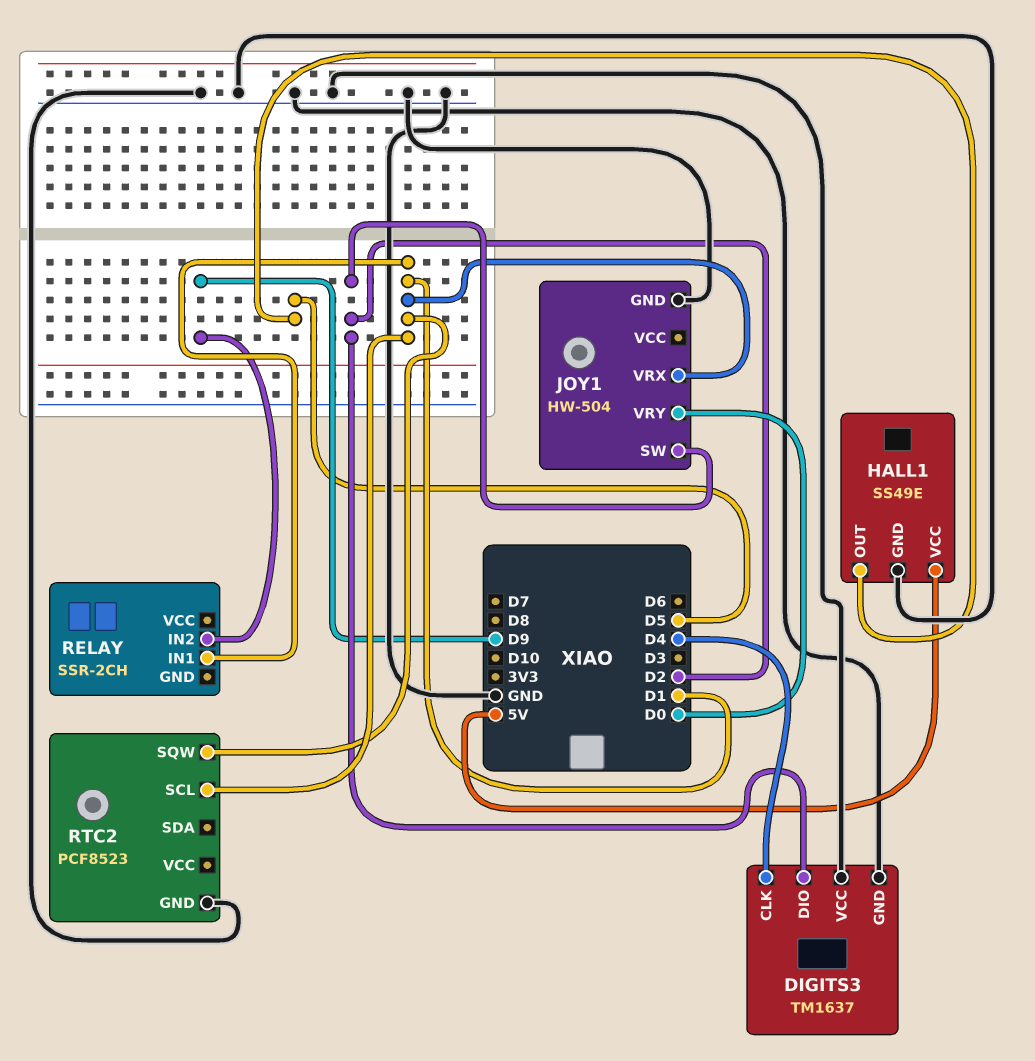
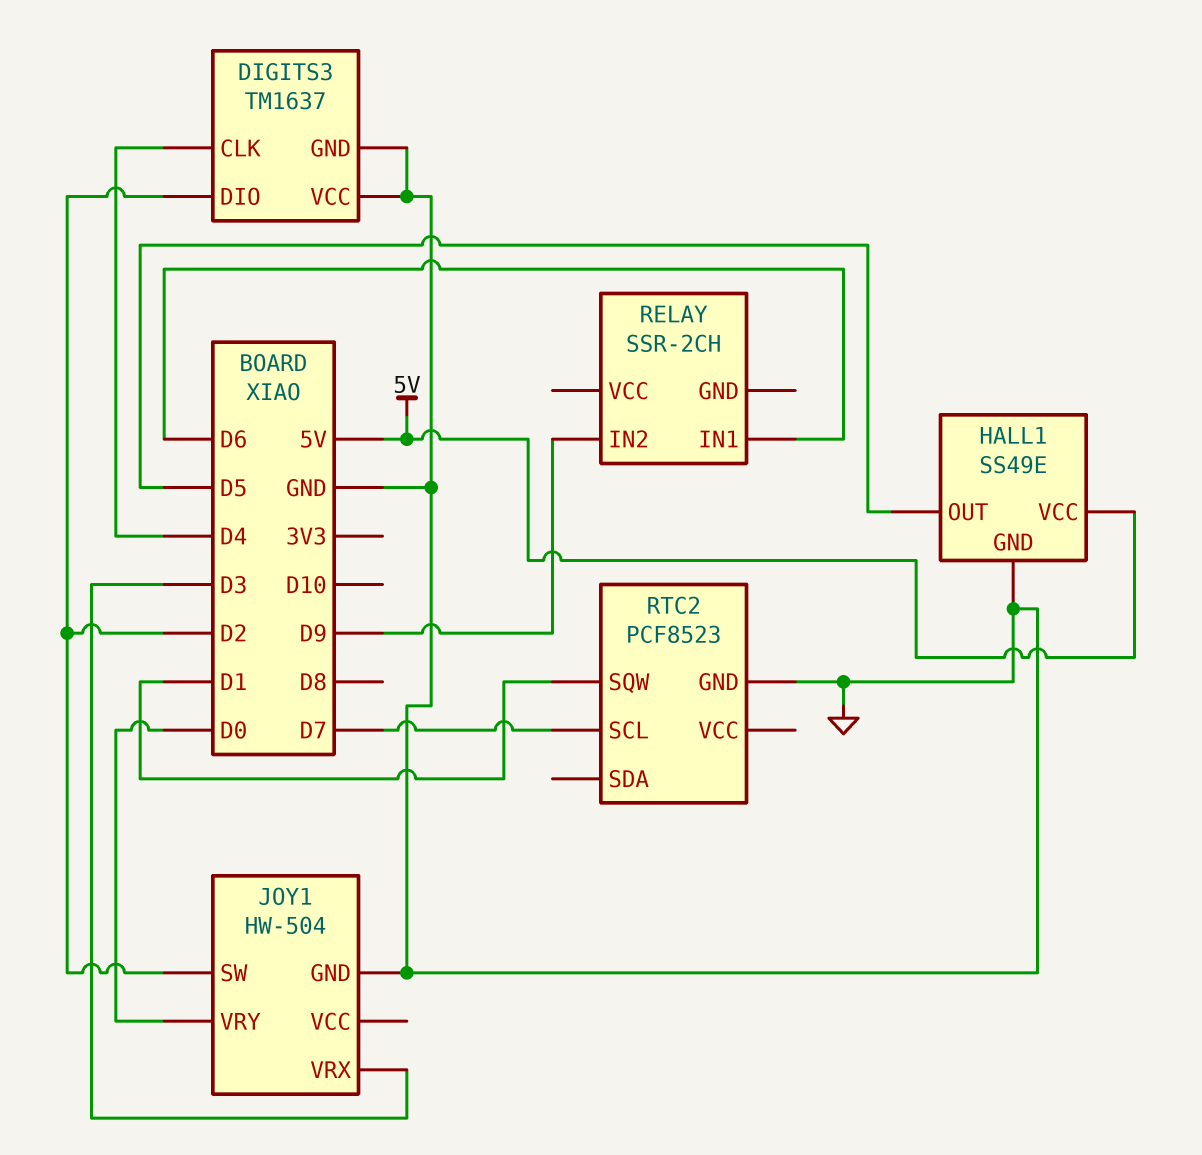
JOY1 pin VRX: D1 -> D3
RELAY pin IN1: D1 -> D6
RTC2 pin SCL: D1 -> D7

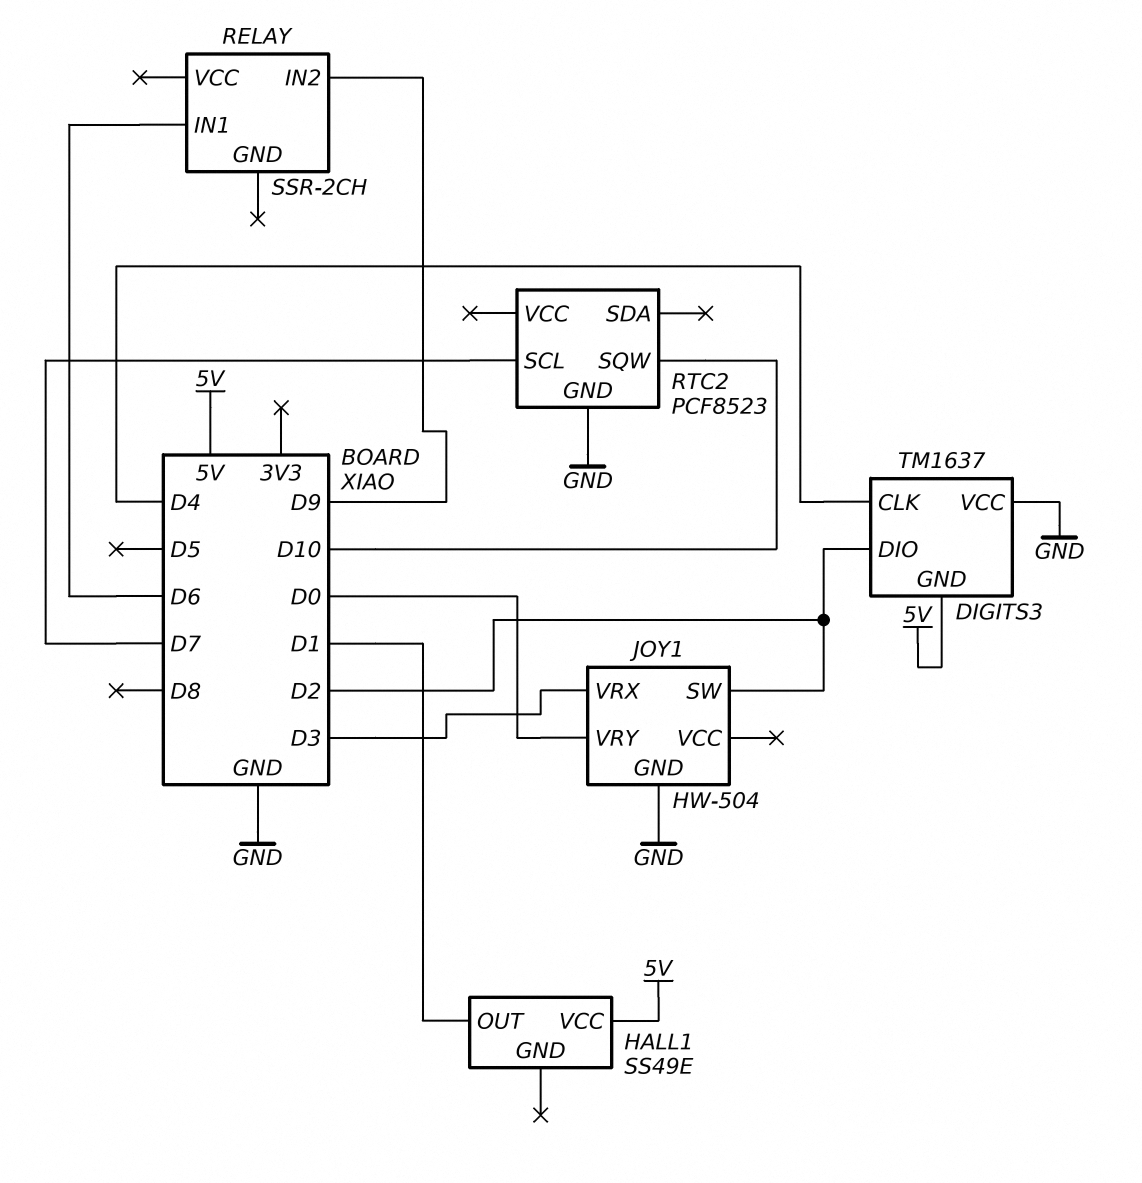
DIGITS3 pin GND: GND -> 5V
HALL1 pin GND: GND -> none
HALL1 pin OUT: D5 -> D1
RTC2 pin SQW: D1 -> D10

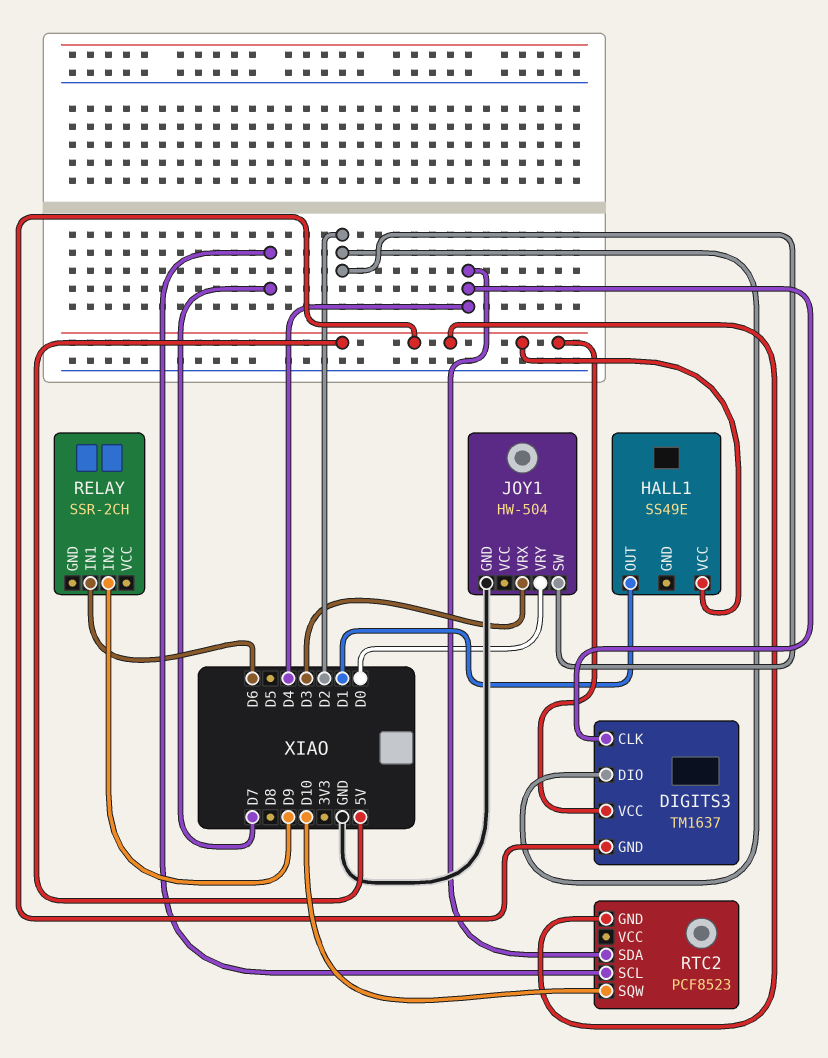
DIGITS3 pin VCC: GND -> 5V
RTC2 pin GND: GND -> 5V
RTC2 pin SDA: none -> D4

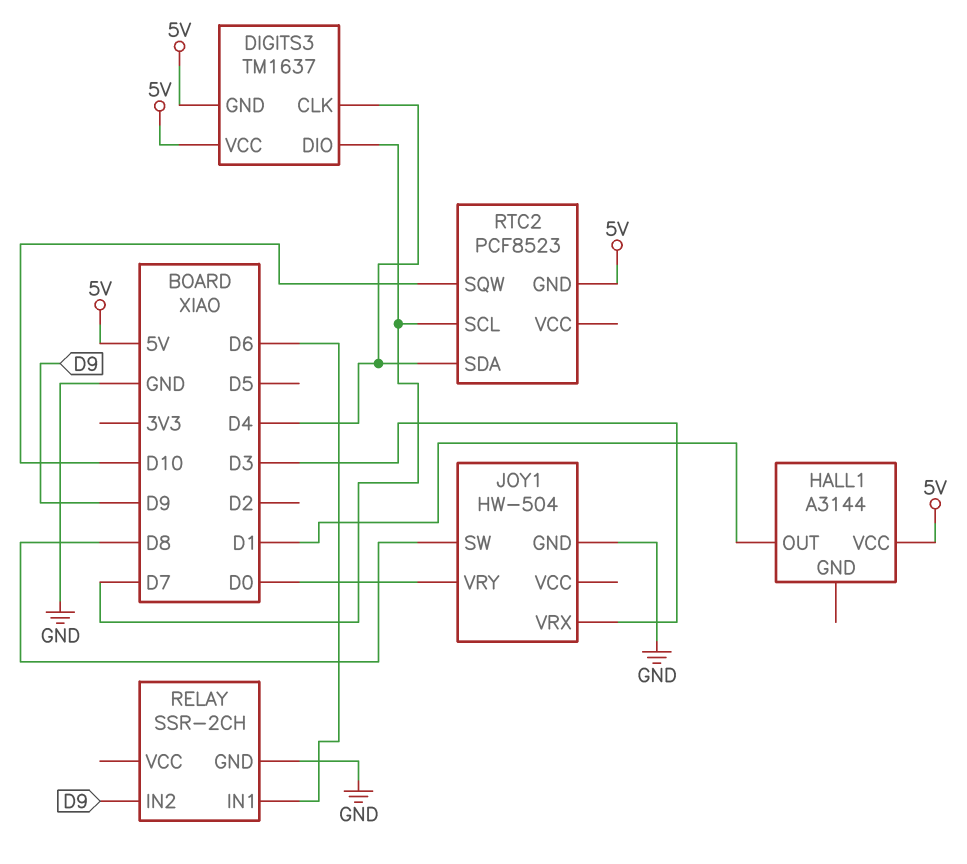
DIGITS3 pin DIO: D2 -> D7
HALL1: SS49E -> A3144
JOY1 pin SW: D2 -> D8
RELAY pin GND: none -> GND

